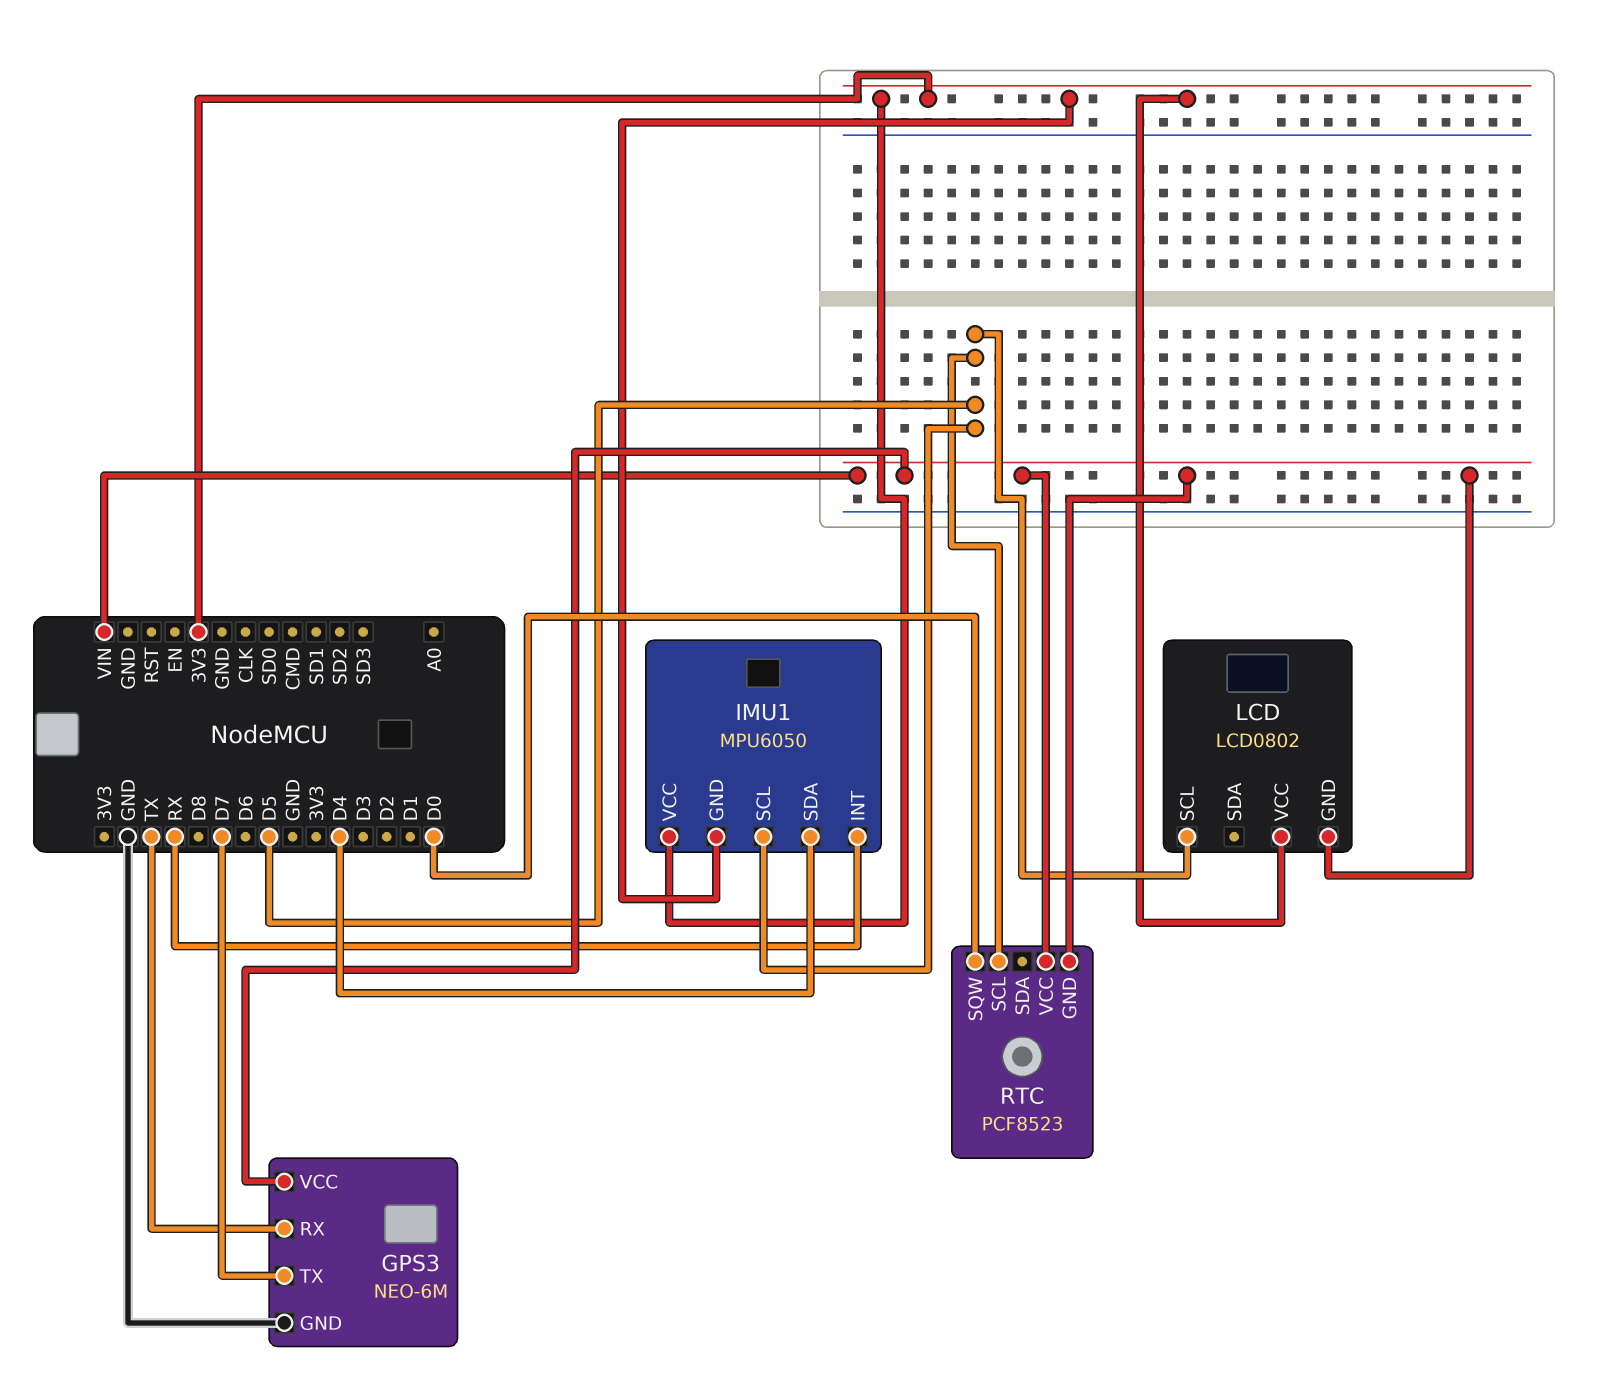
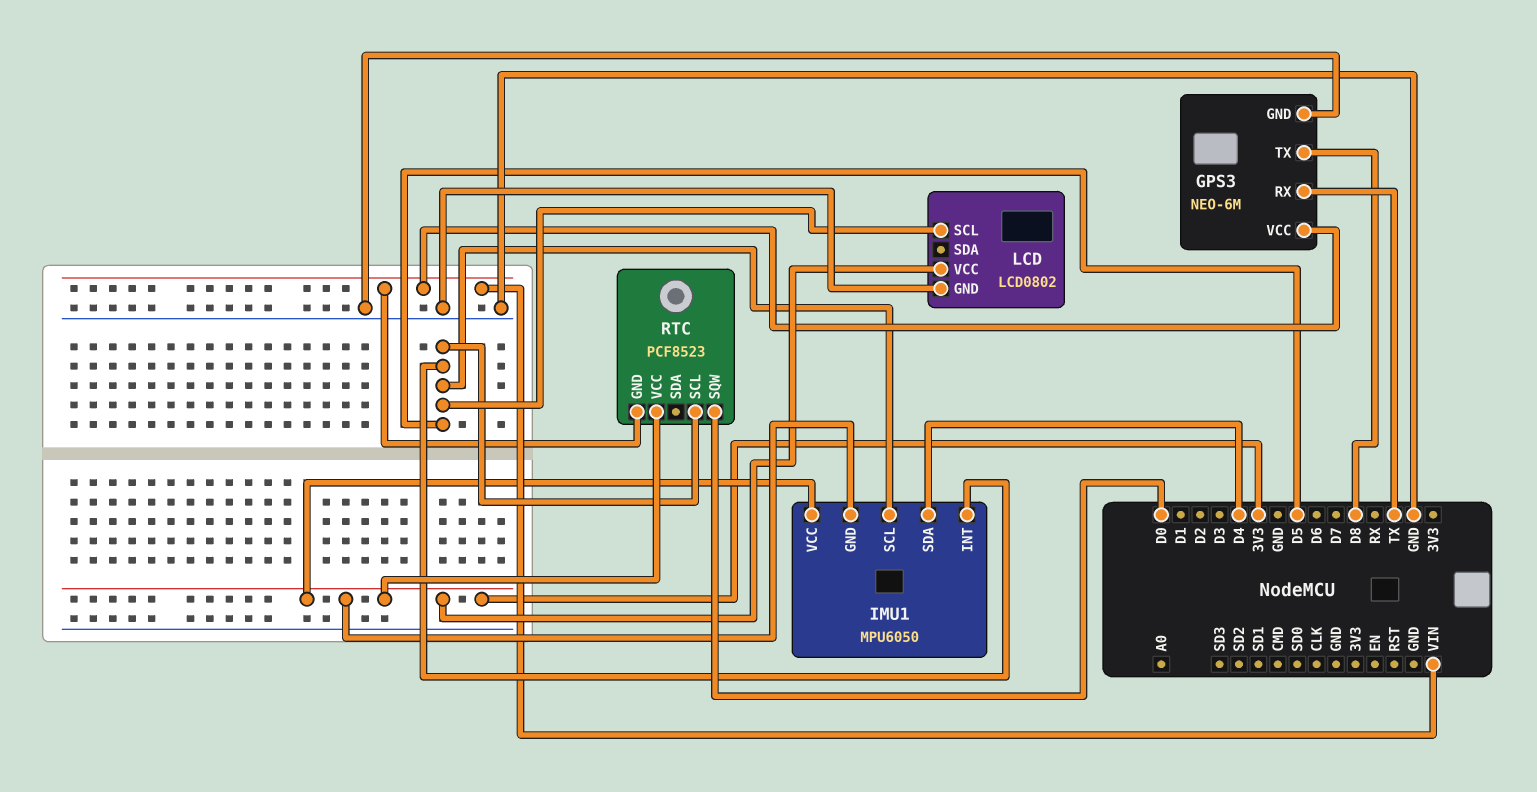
GPS3 pin TX: D7 -> D8
IMU1 pin INT: RX -> D5
LCD pin GND: VIN -> GND
RTC pin VCC: VIN -> 3V3

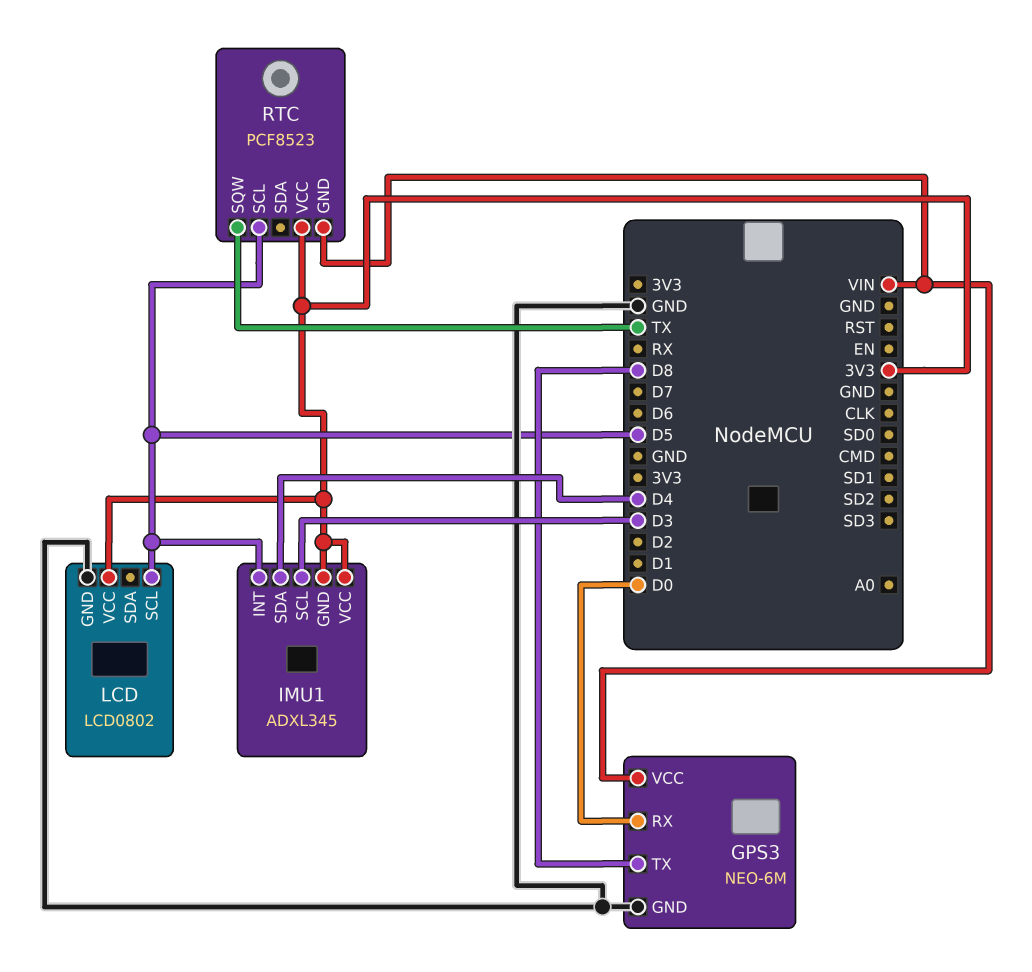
GPS3 pin RX: TX -> D0
IMU1: MPU6050 -> ADXL345
IMU1 pin SCL: D5 -> D3
RTC pin SQW: D0 -> TX

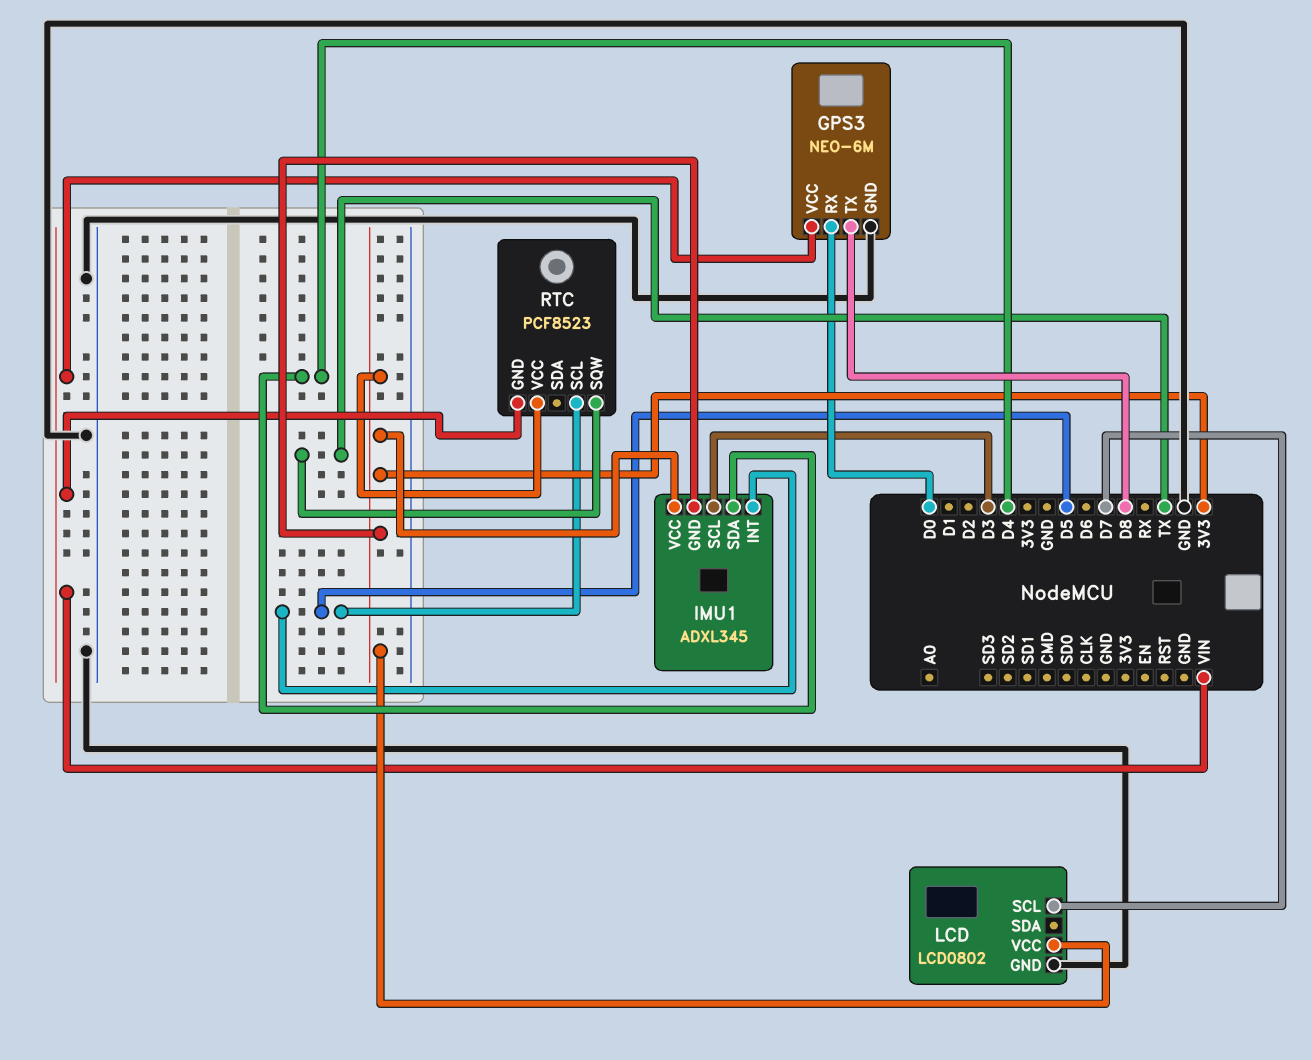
LCD pin SCL: D5 -> D7

